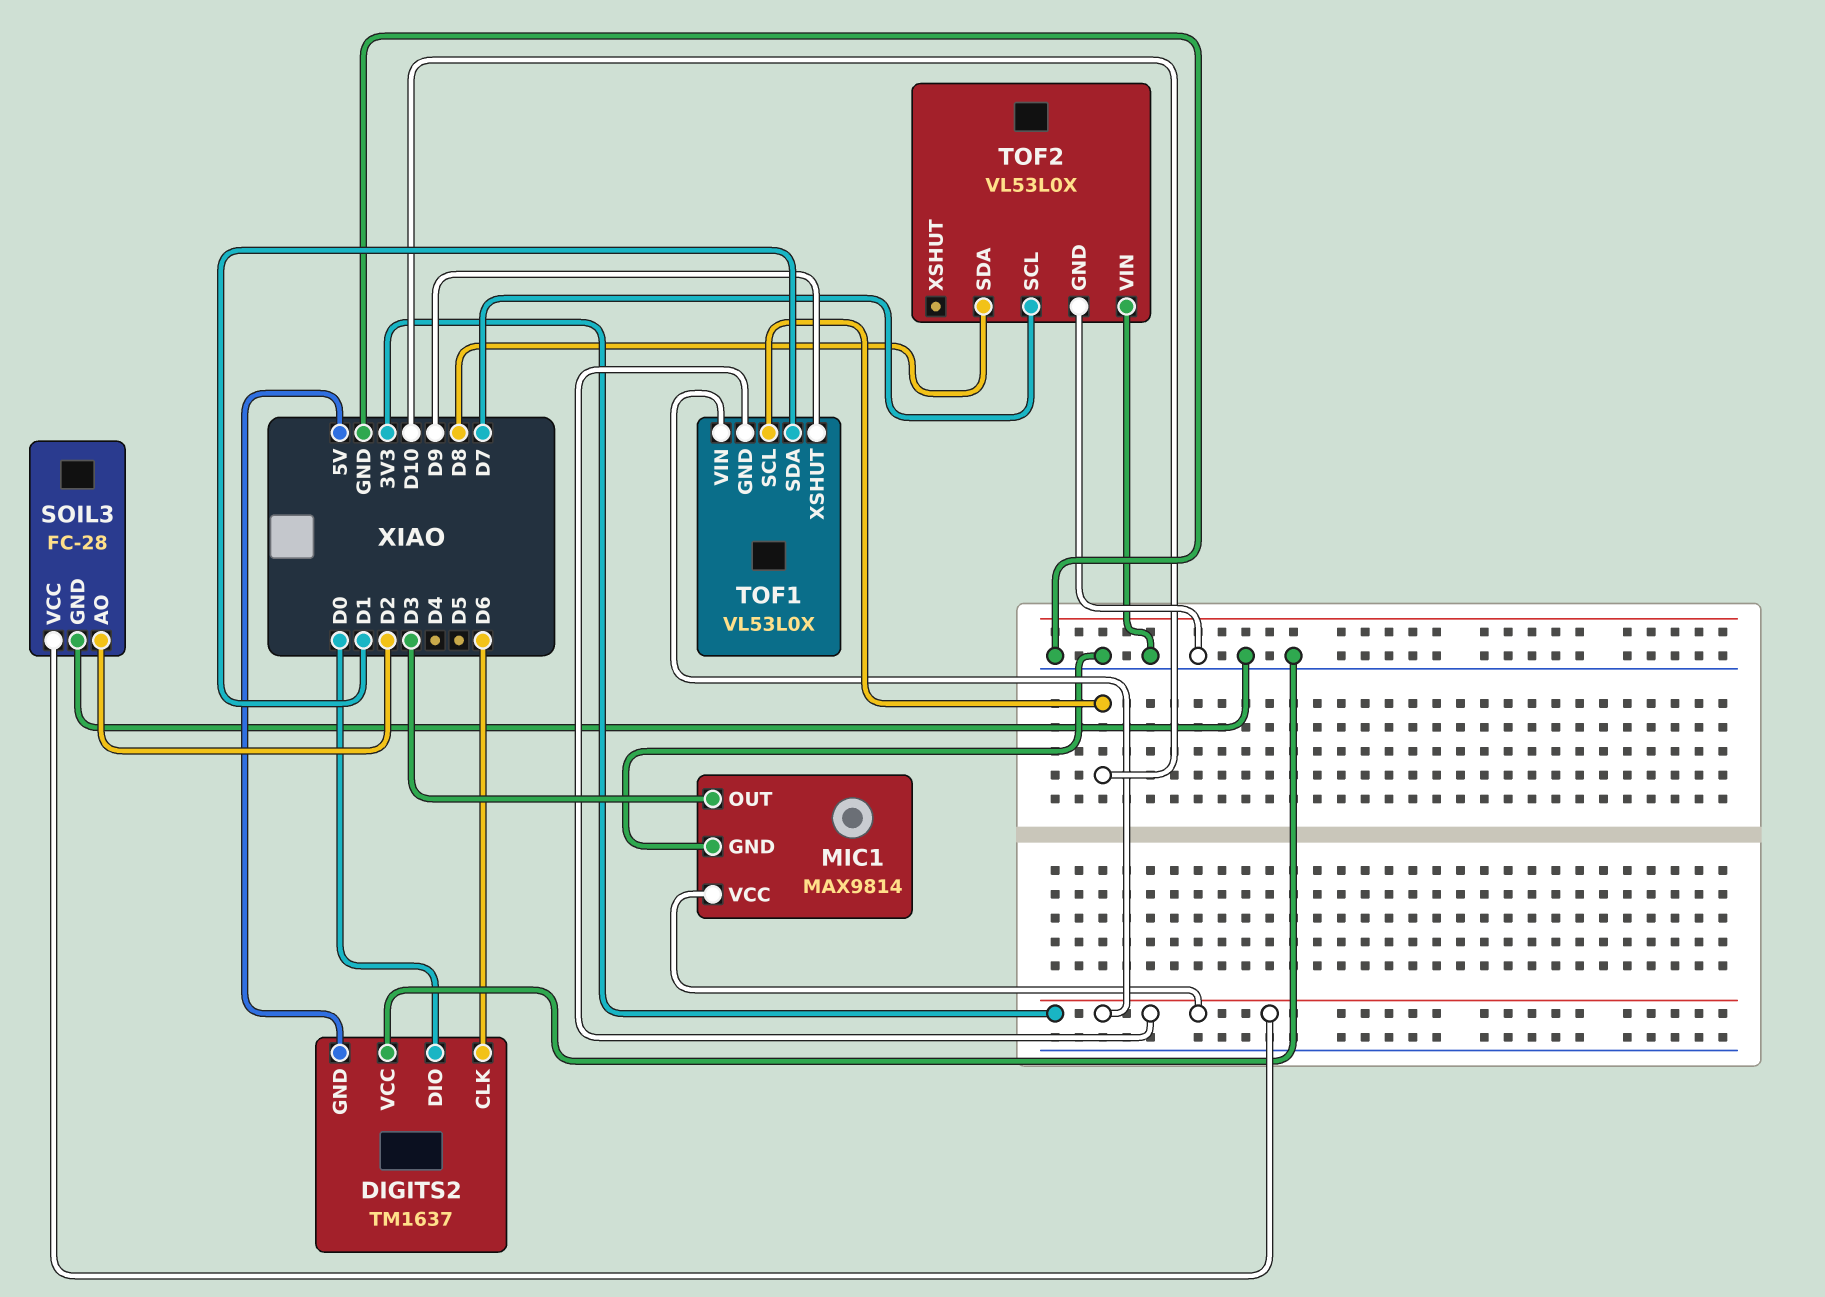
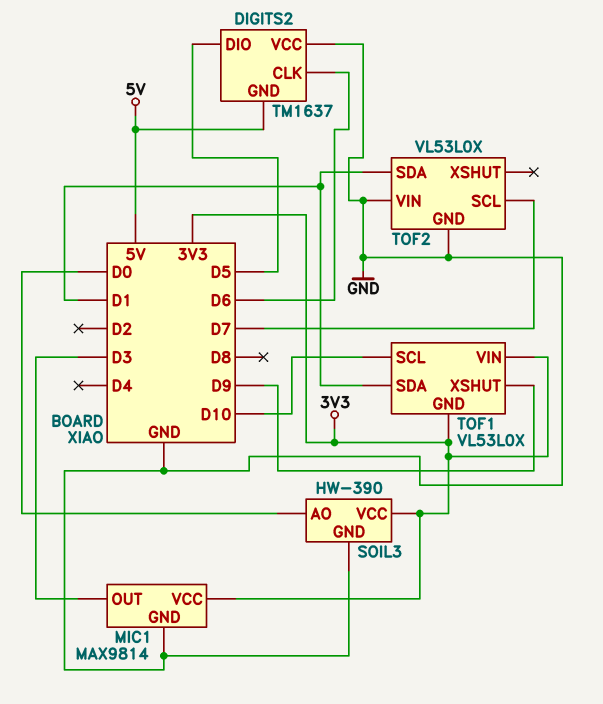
DIGITS2 pin DIO: D0 -> D5
SOIL3: FC-28 -> HW-390
SOIL3 pin AO: D2 -> D0
TOF2 pin SDA: D8 -> D1

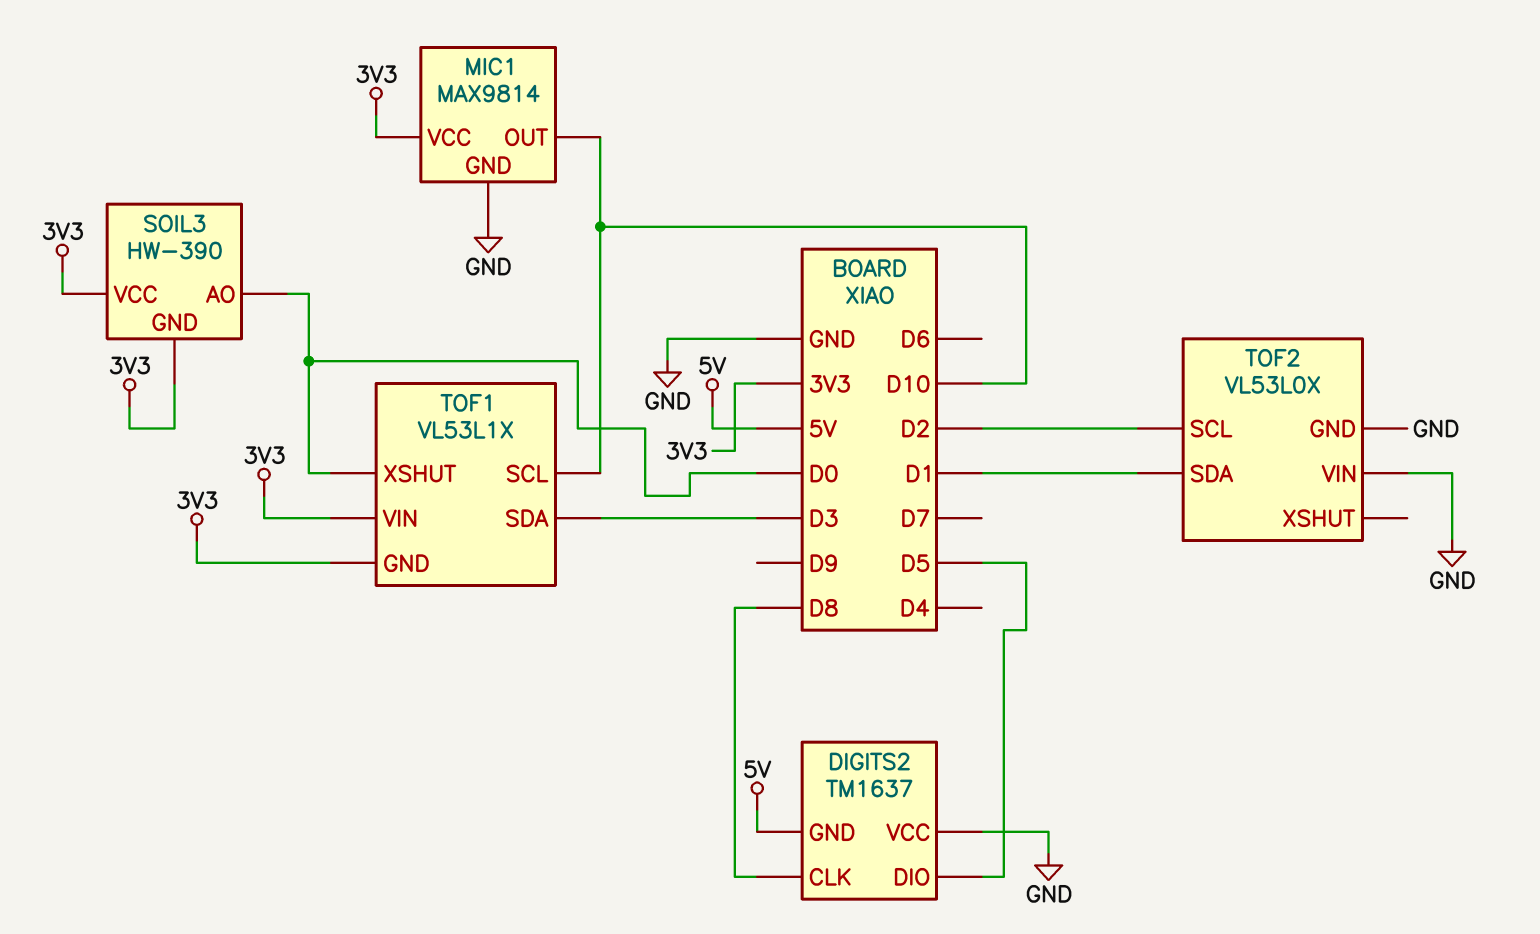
DIGITS2 pin CLK: D6 -> D8
MIC1 pin OUT: D3 -> D10
SOIL3 pin GND: GND -> 3V3
TOF1: VL53L0X -> VL53L1X
TOF1 pin SDA: D1 -> D3
TOF1 pin XSHUT: D9 -> D0
TOF2 pin SCL: D7 -> D2

